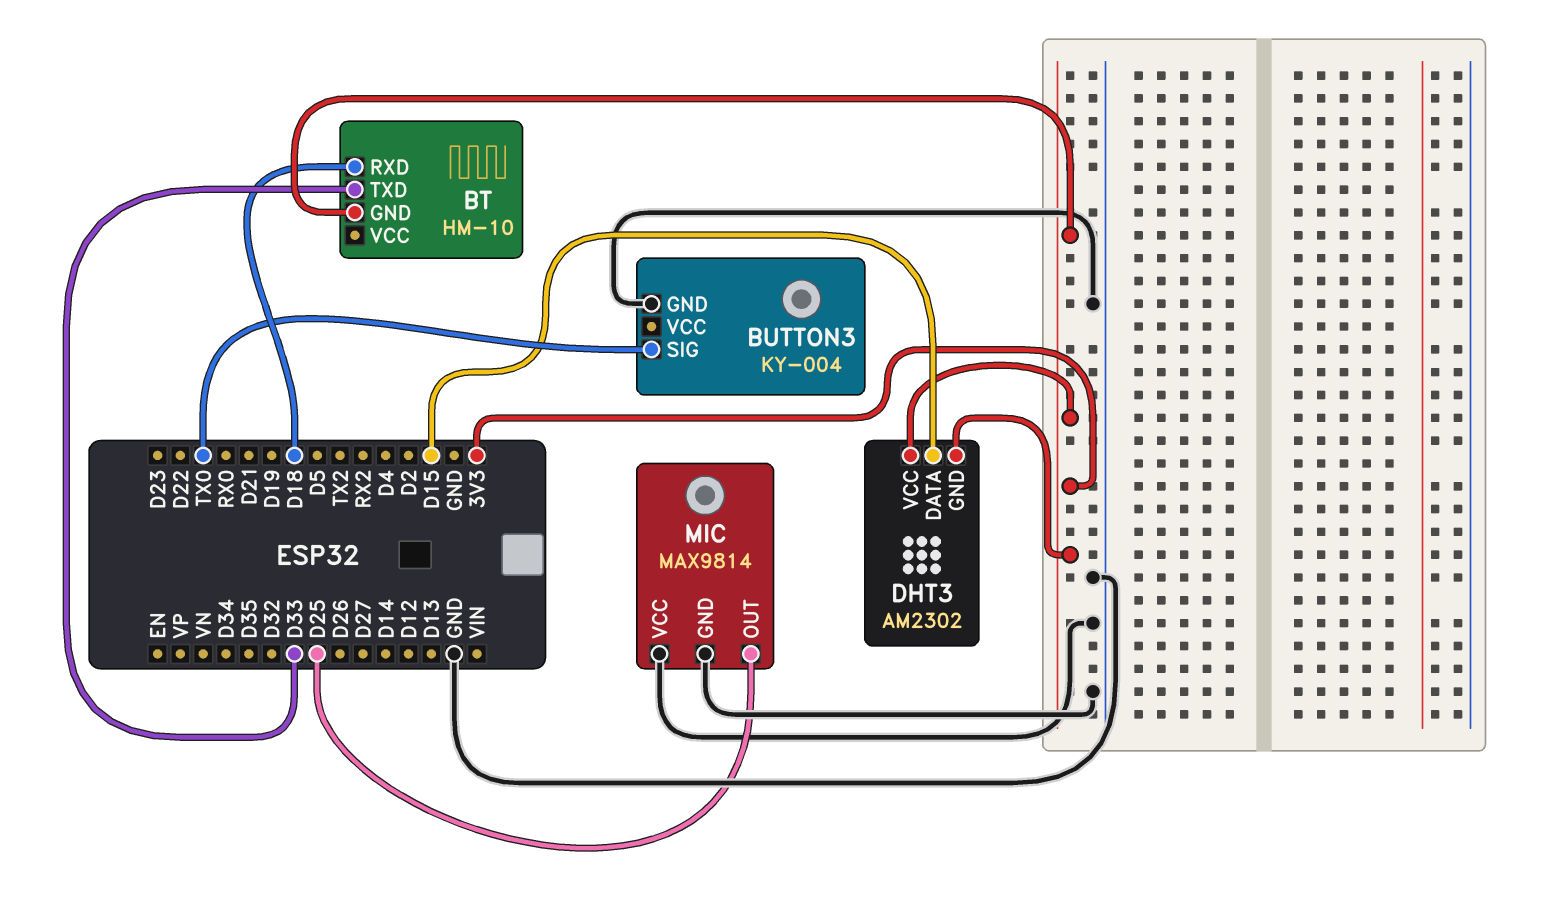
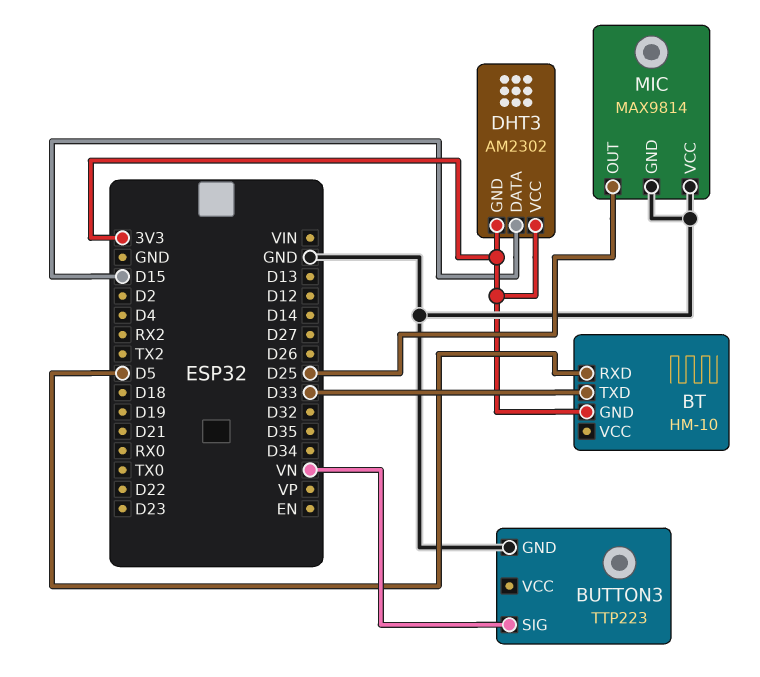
BT pin RXD: D18 -> D5
BUTTON3: KY-004 -> TTP223
BUTTON3 pin SIG: TX0 -> VN

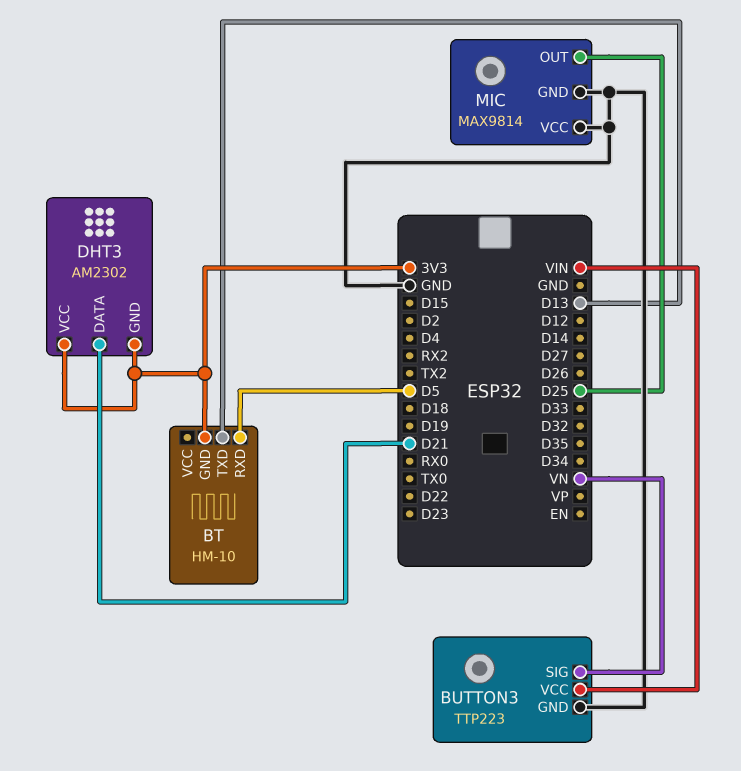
BT pin TXD: D33 -> D13
BUTTON3 pin VCC: none -> VIN
DHT3 pin DATA: D15 -> D21

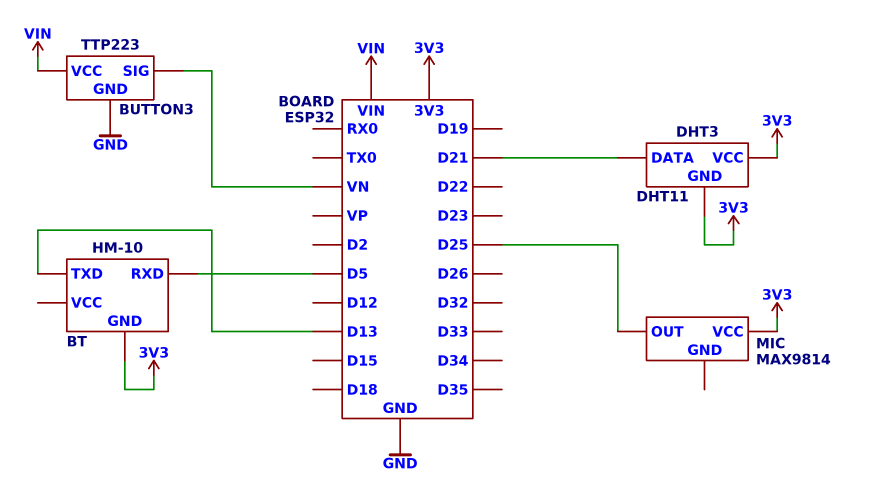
DHT3: AM2302 -> DHT11
MIC pin GND: GND -> none
MIC pin VCC: GND -> 3V3

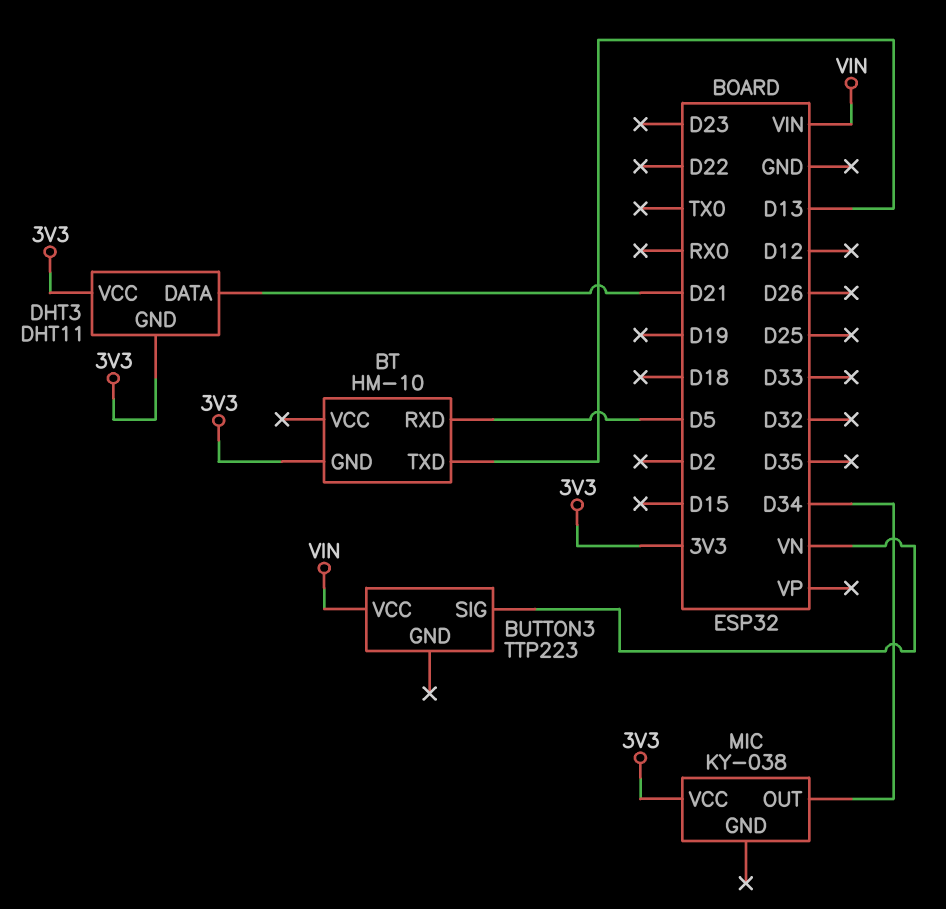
BUTTON3 pin GND: GND -> none
MIC: MAX9814 -> KY-038
MIC pin OUT: D25 -> D34

